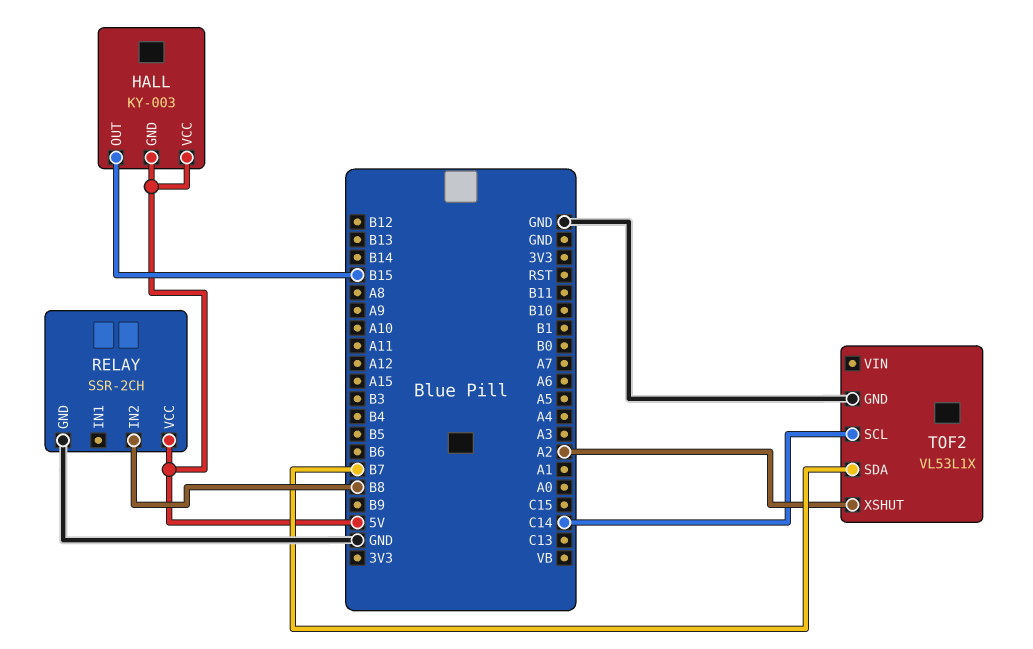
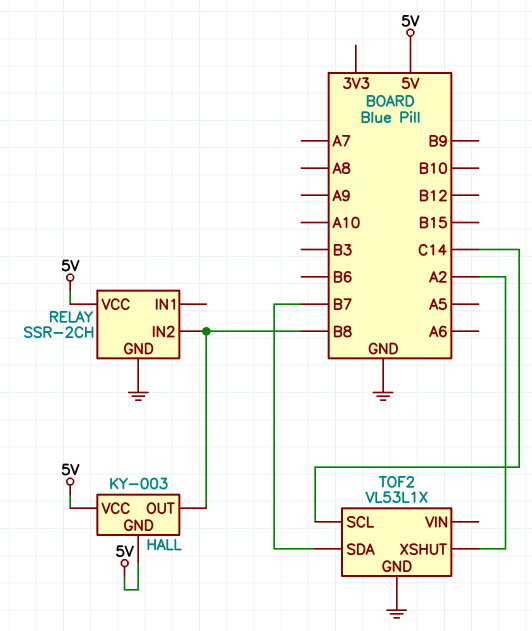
HALL pin OUT: B15 -> B8

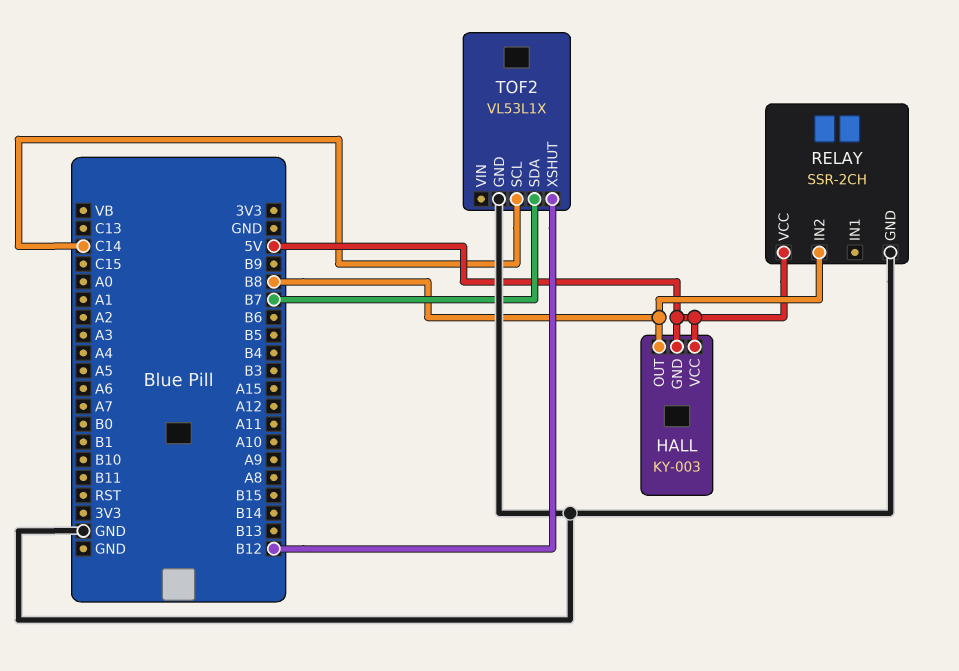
TOF2 pin XSHUT: A2 -> B12

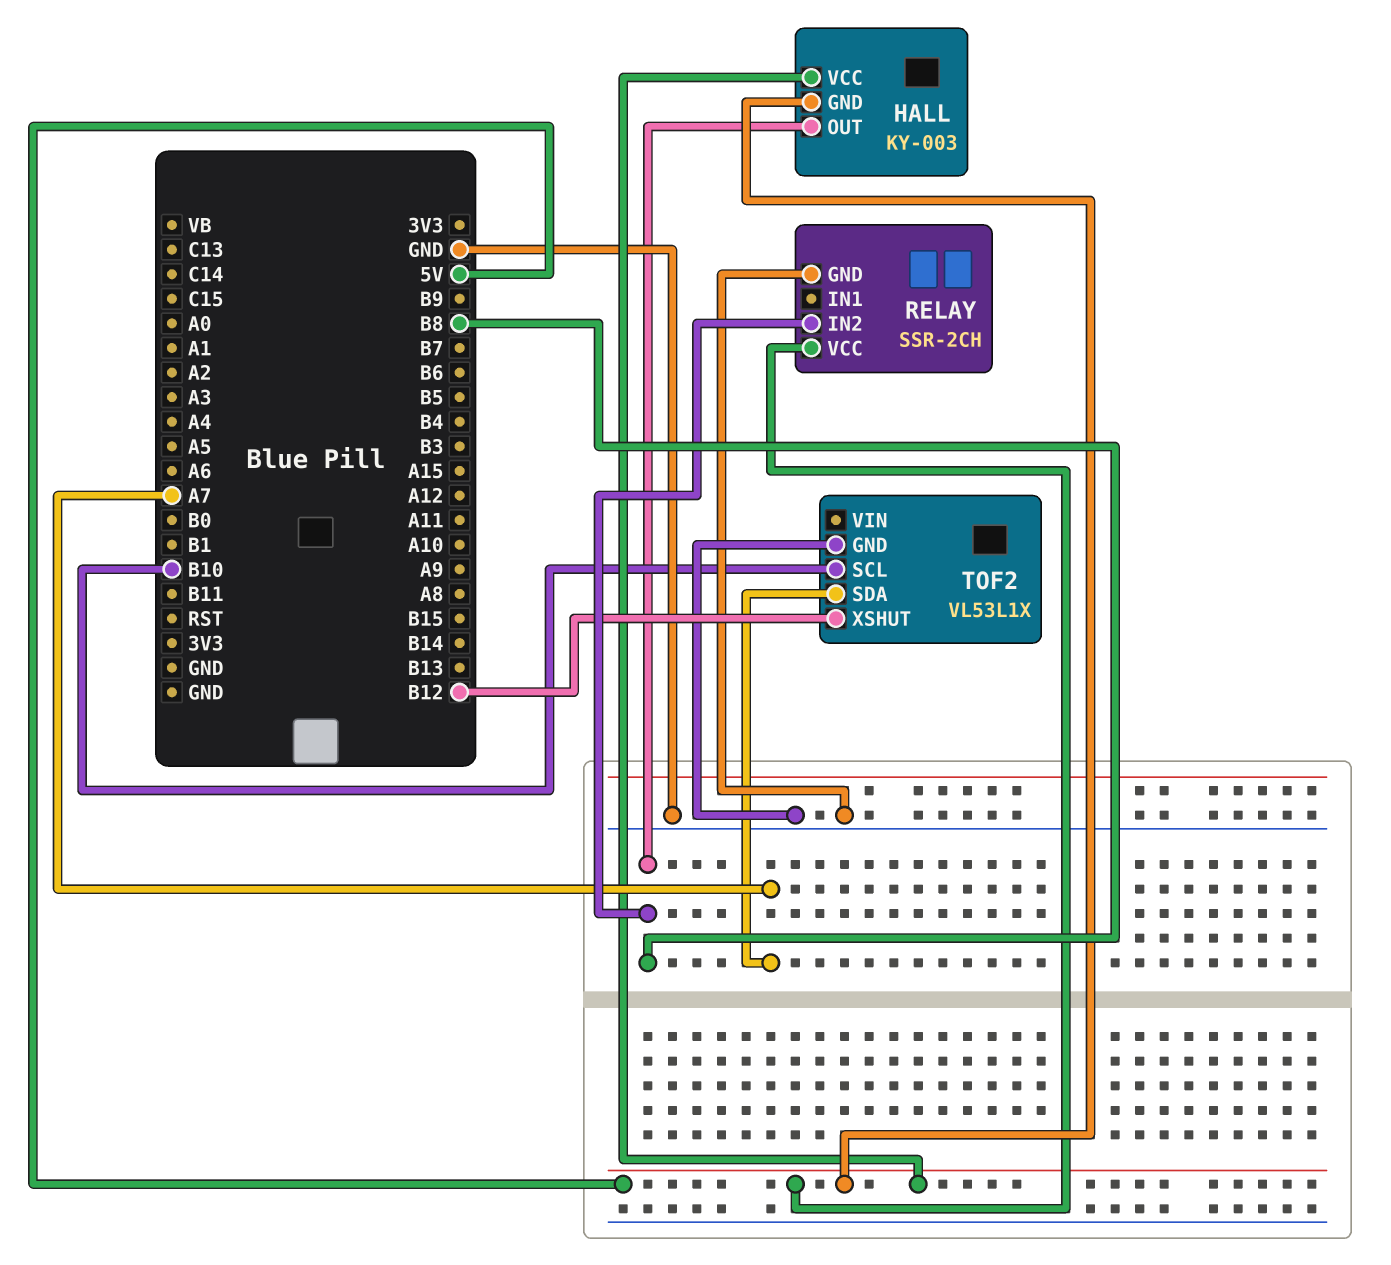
TOF2 pin SCL: C14 -> B10
TOF2 pin SDA: B7 -> A7

